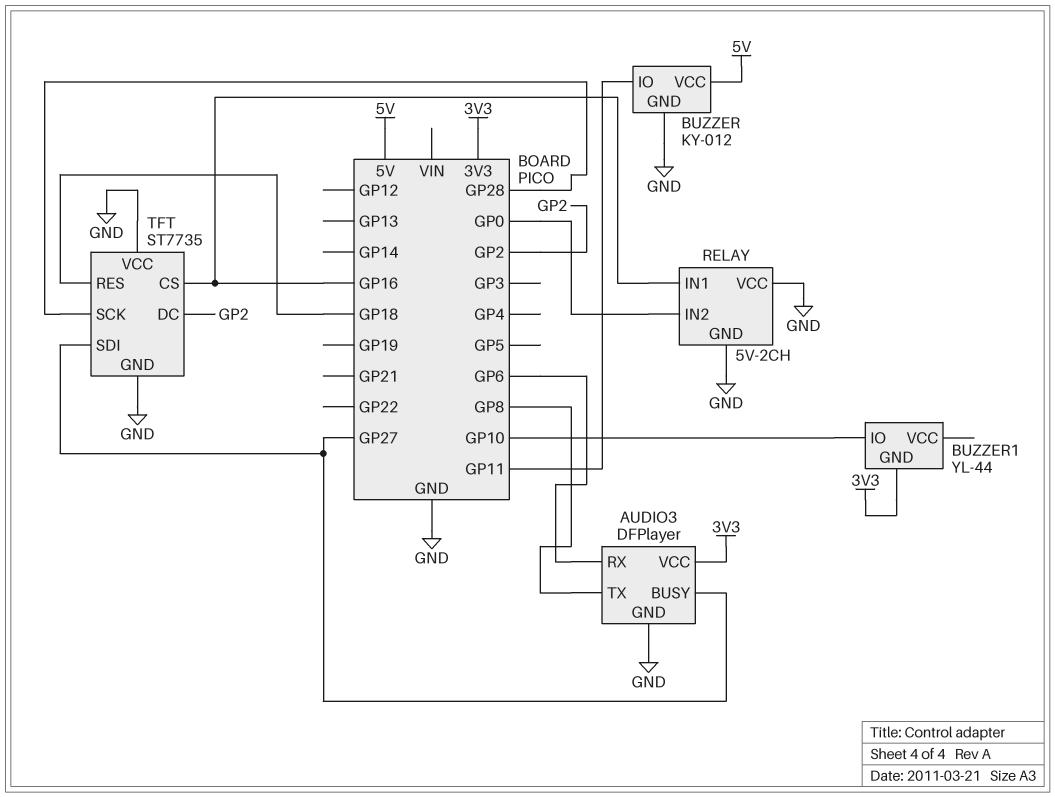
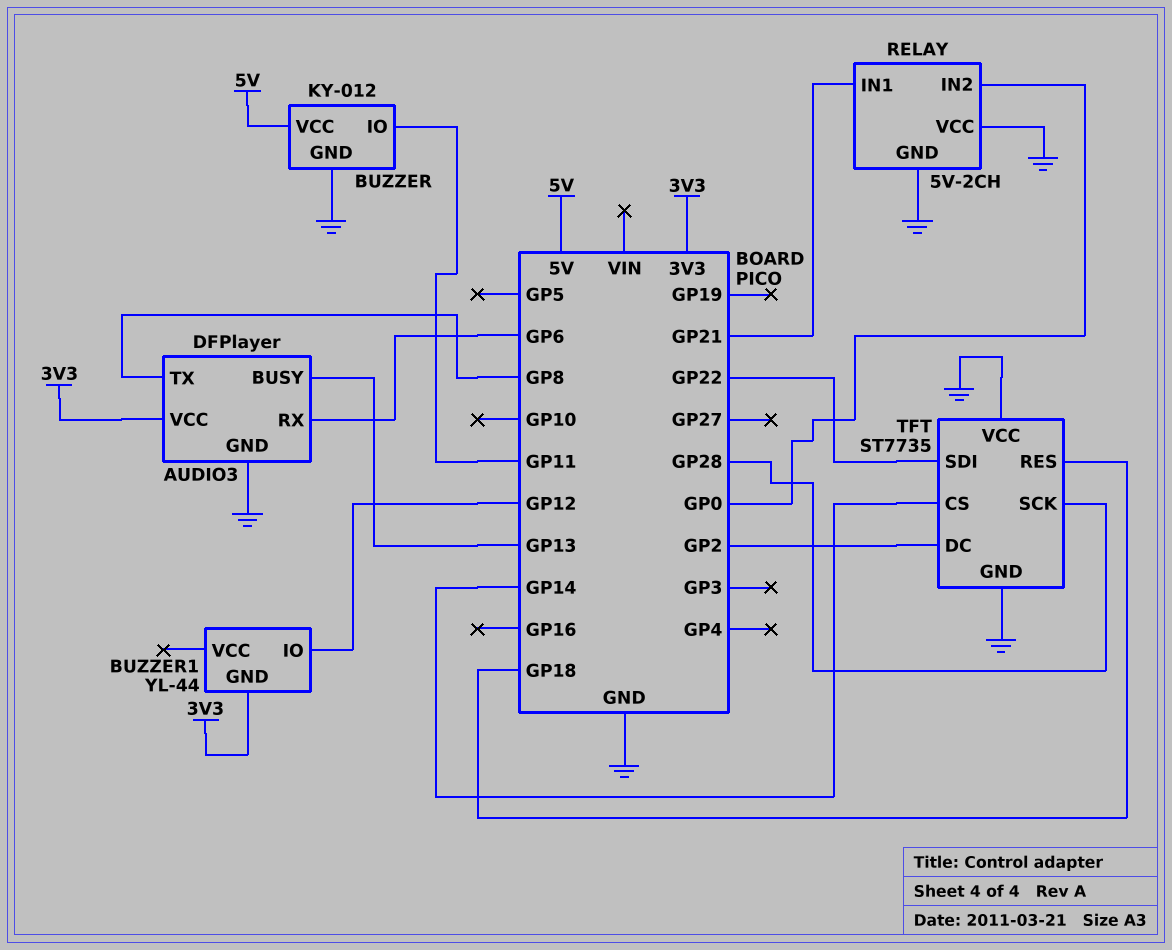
AUDIO3 pin BUSY: GP27 -> GP13
BUZZER1 pin IO: GP10 -> GP12
RELAY pin IN1: GP16 -> GP21
TFT pin CS: GP16 -> GP14
TFT pin SDI: GP27 -> GP22

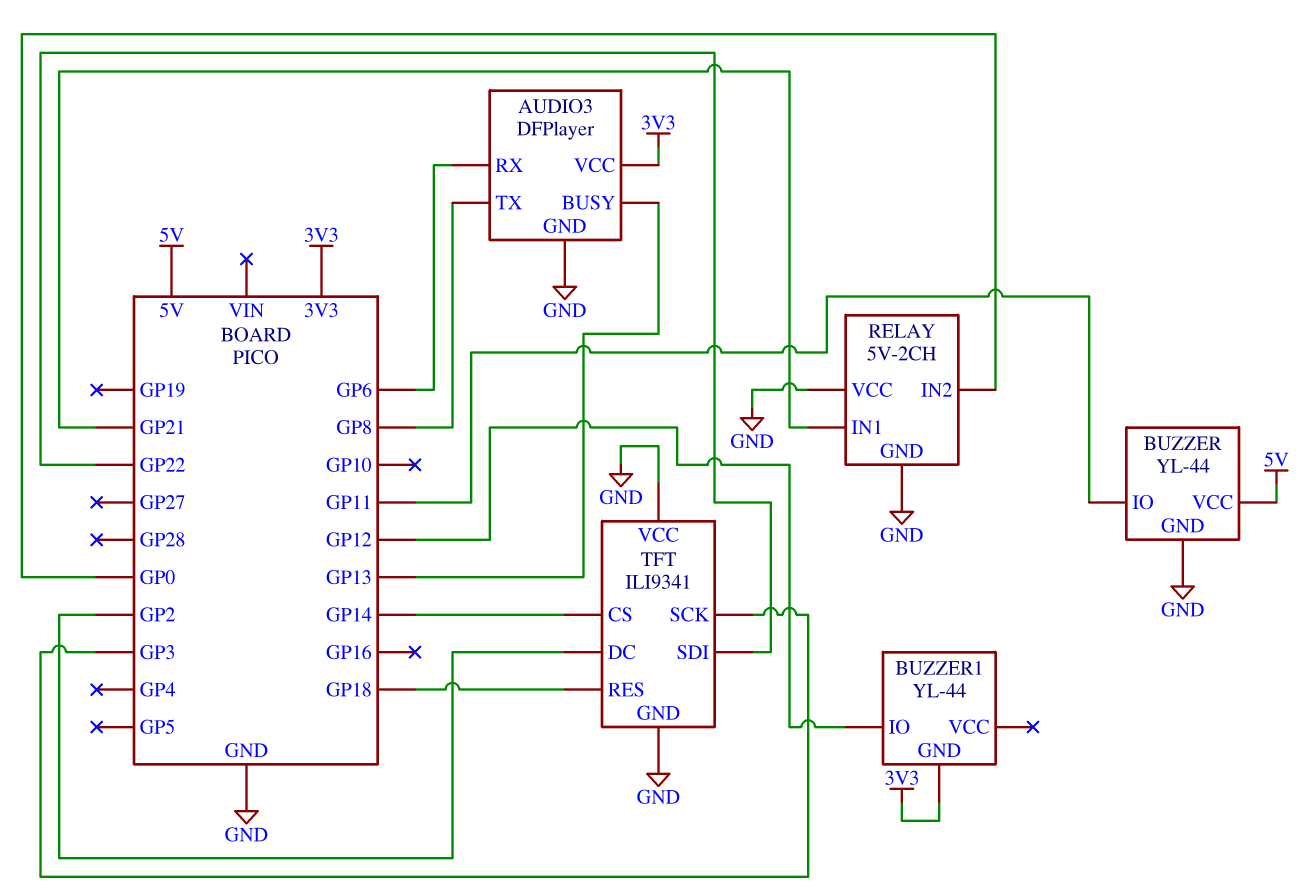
BUZZER: KY-012 -> YL-44
TFT: ST7735 -> ILI9341
TFT pin SCK: GP28 -> GP3

